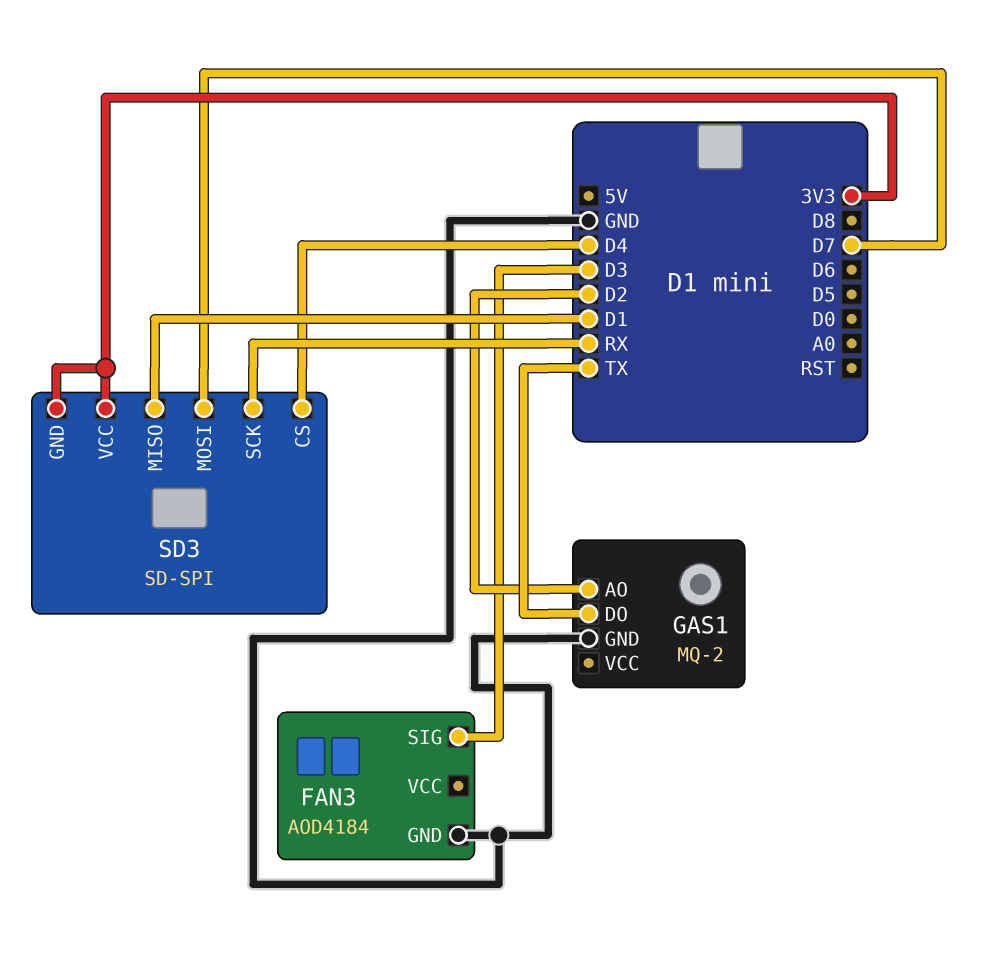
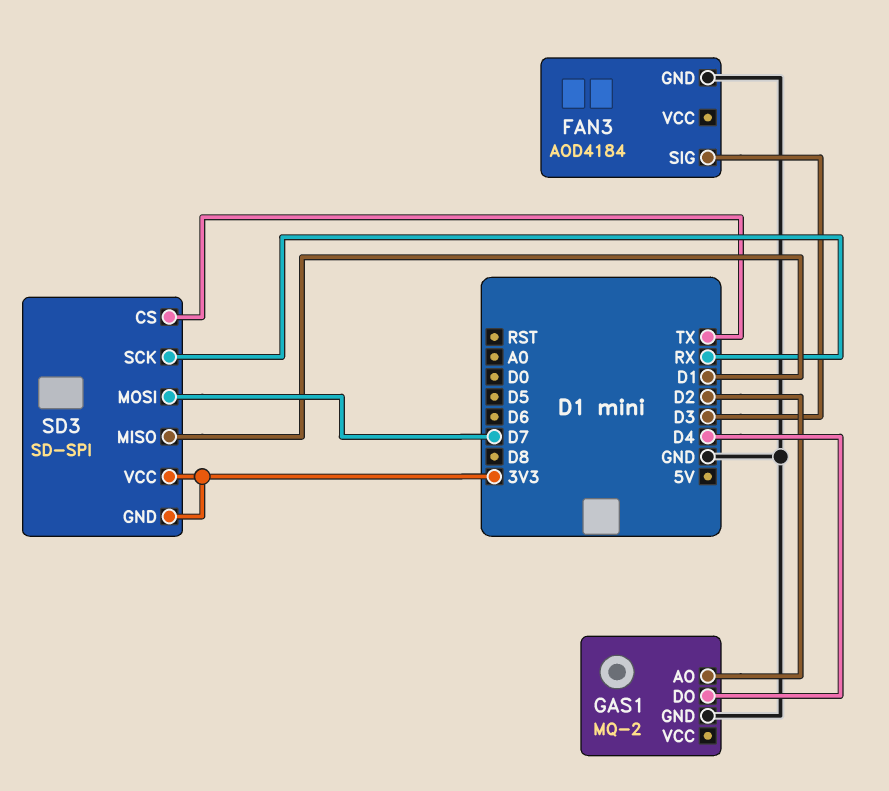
GAS1 pin DO: TX -> D4
SD3 pin CS: D4 -> TX

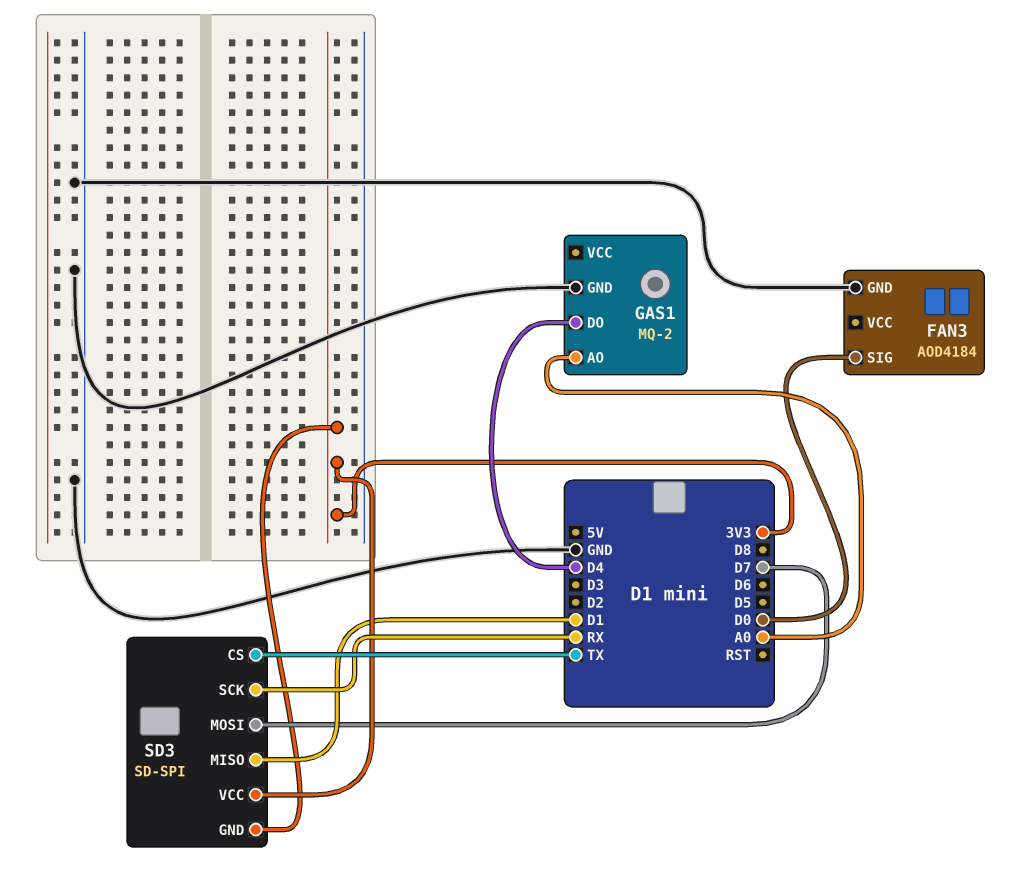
FAN3 pin SIG: D3 -> D0
GAS1 pin AO: D2 -> A0

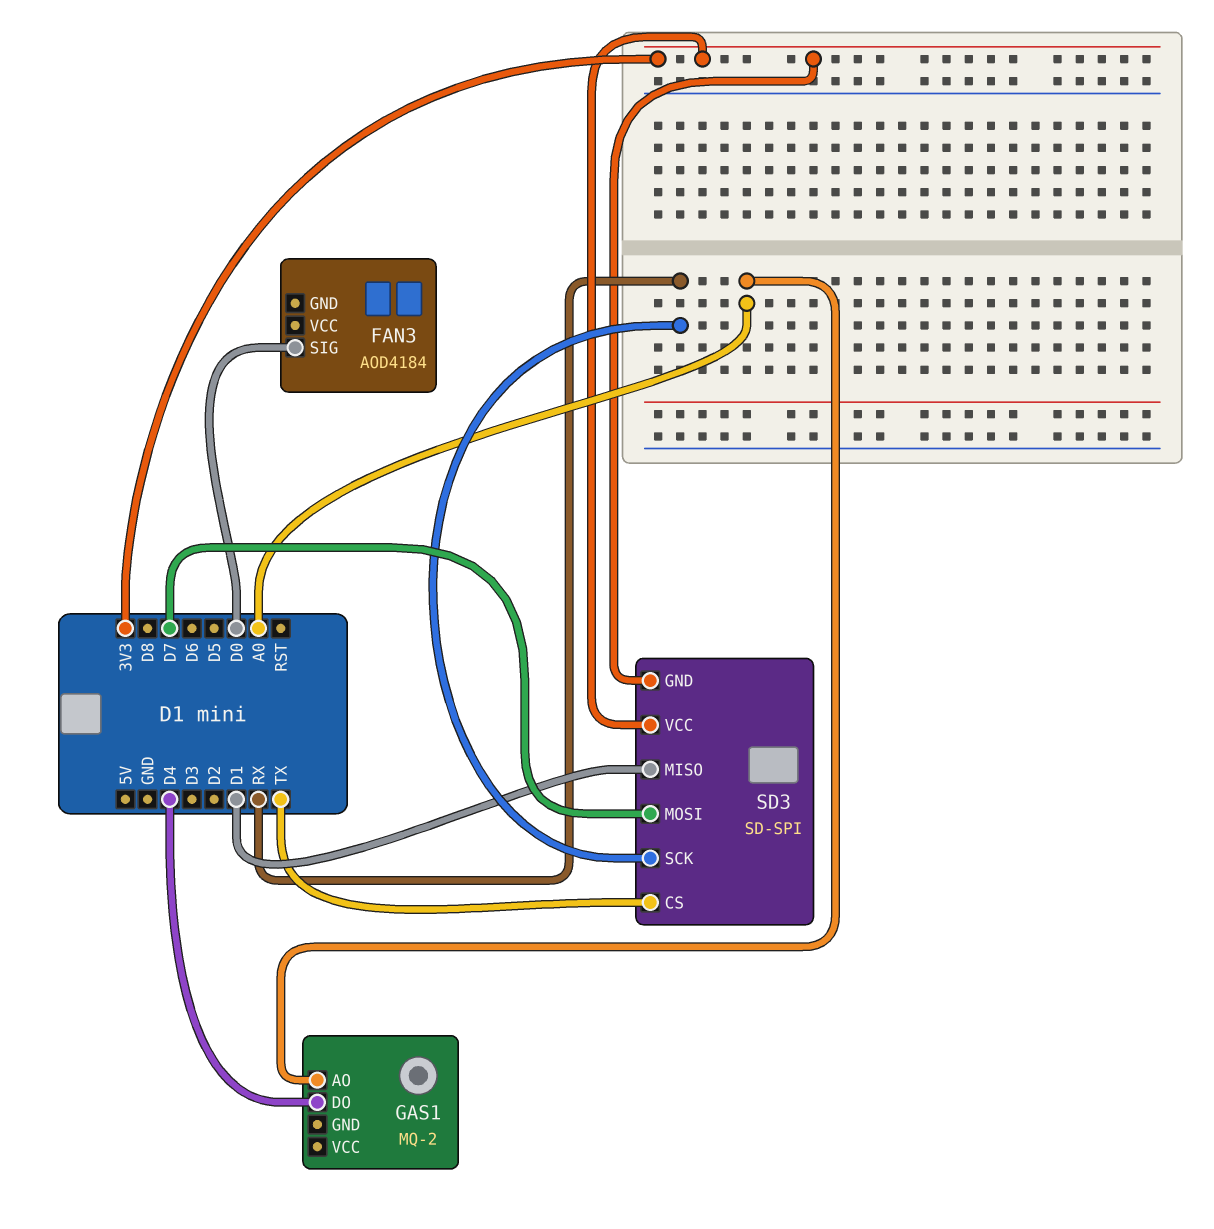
FAN3 pin GND: GND -> none
GAS1 pin GND: GND -> none

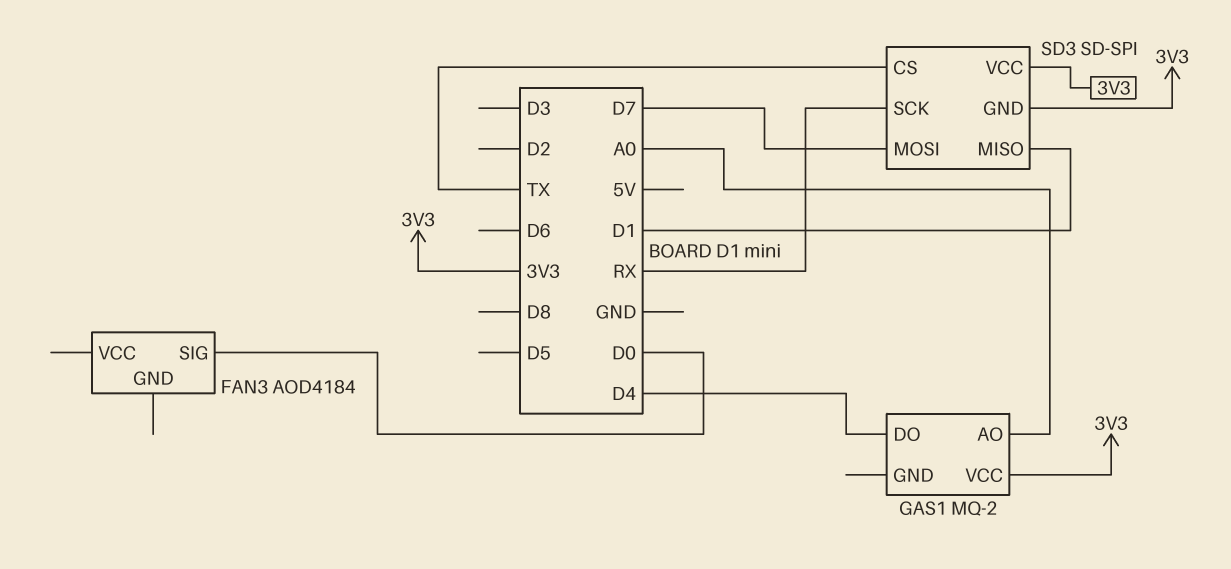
GAS1 pin VCC: none -> 3V3

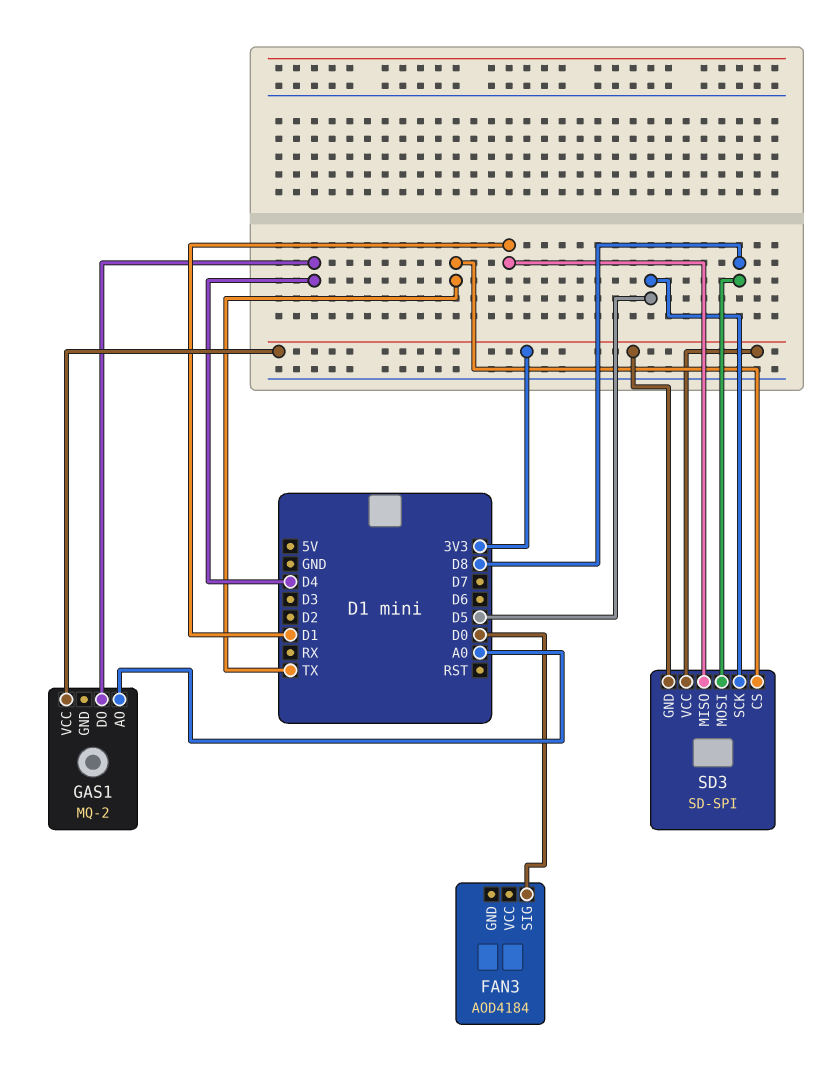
SD3 pin MOSI: D7 -> D8
SD3 pin SCK: RX -> D5

